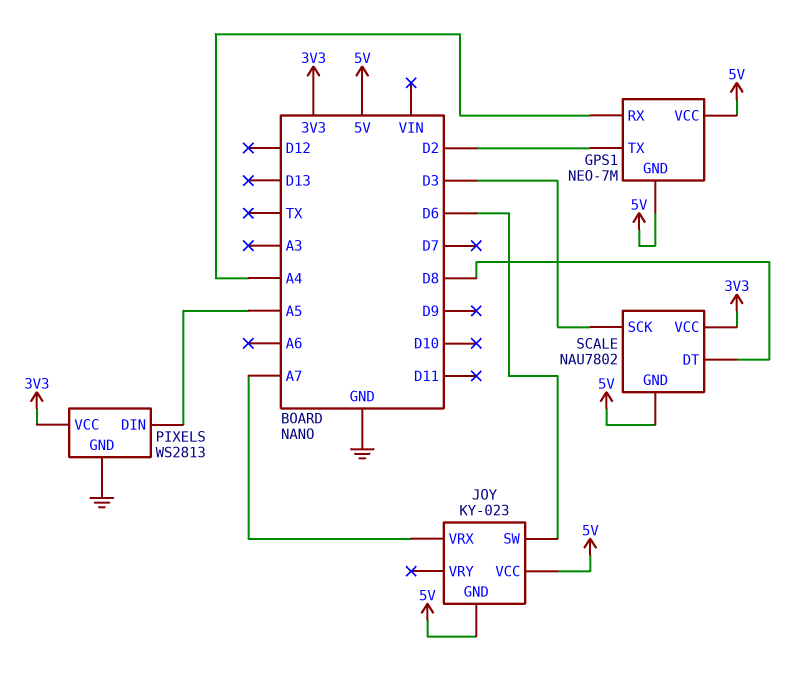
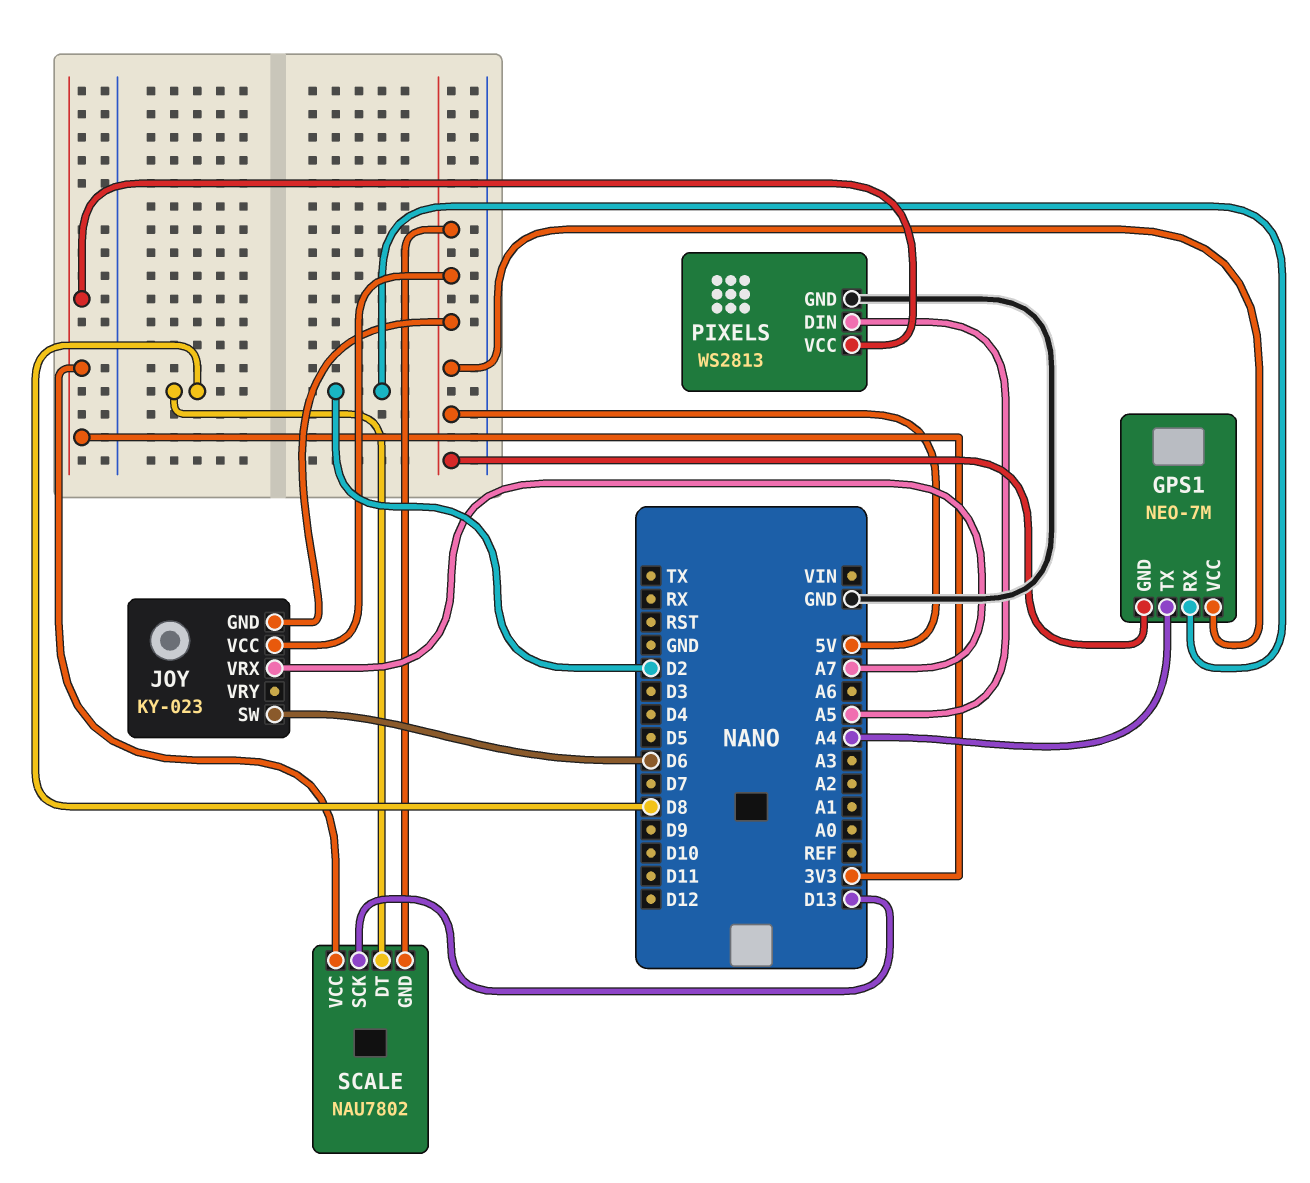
GPS1 pin RX: A4 -> D2
GPS1 pin TX: D2 -> A4
SCALE pin SCK: D3 -> D13

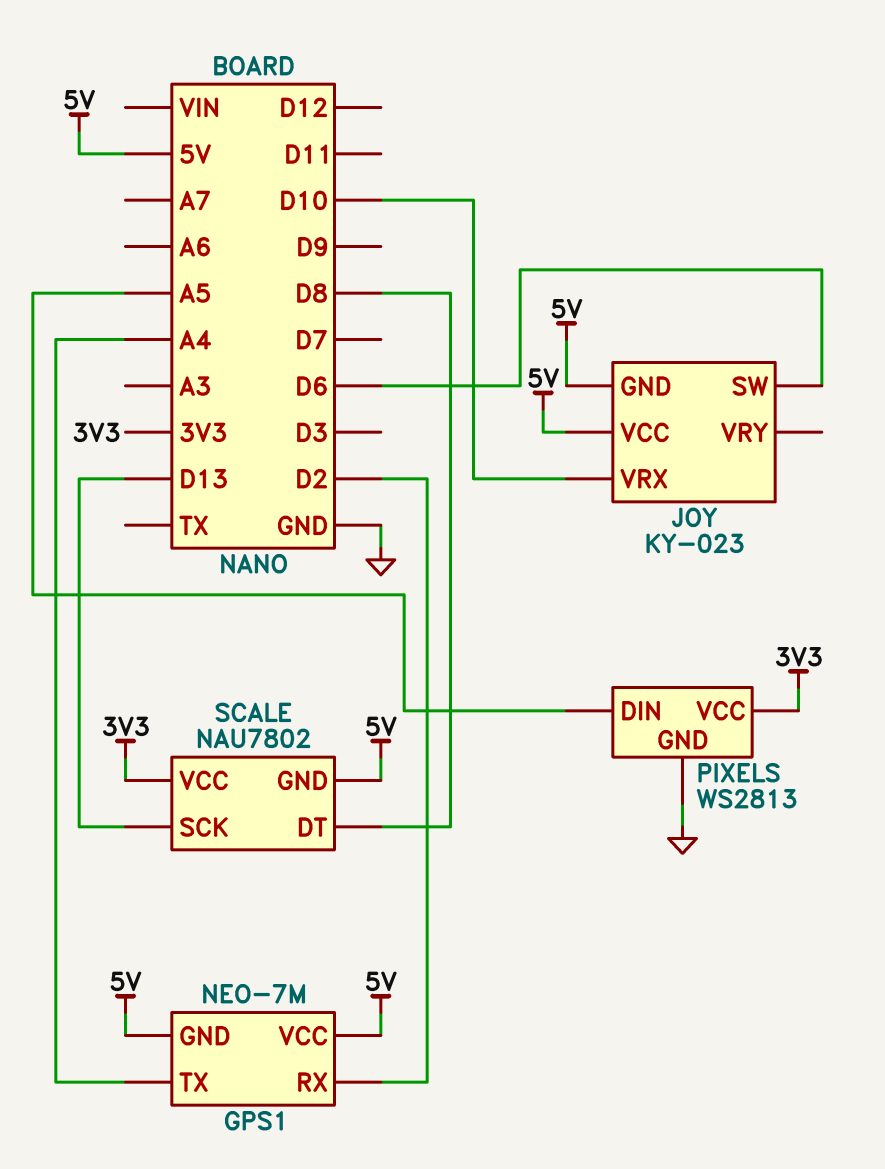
JOY pin VRX: A7 -> D10

